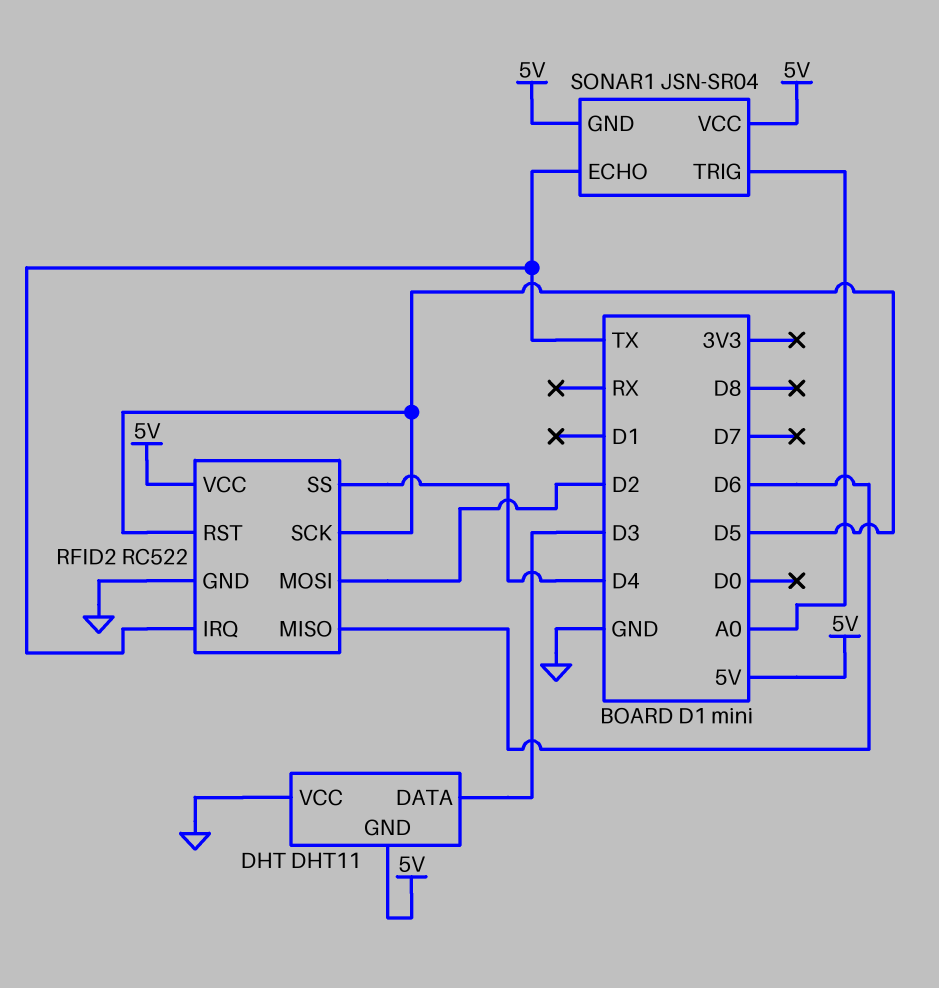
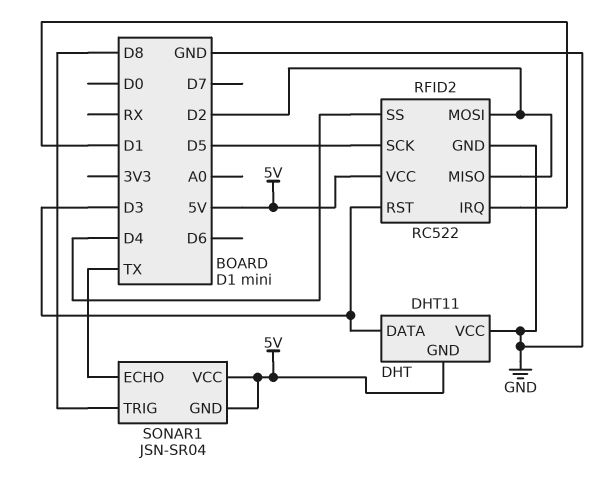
RFID2 pin IRQ: TX -> D1
RFID2 pin MISO: D6 -> D2
RFID2 pin RST: D5 -> D3
SONAR1 pin TRIG: A0 -> D8

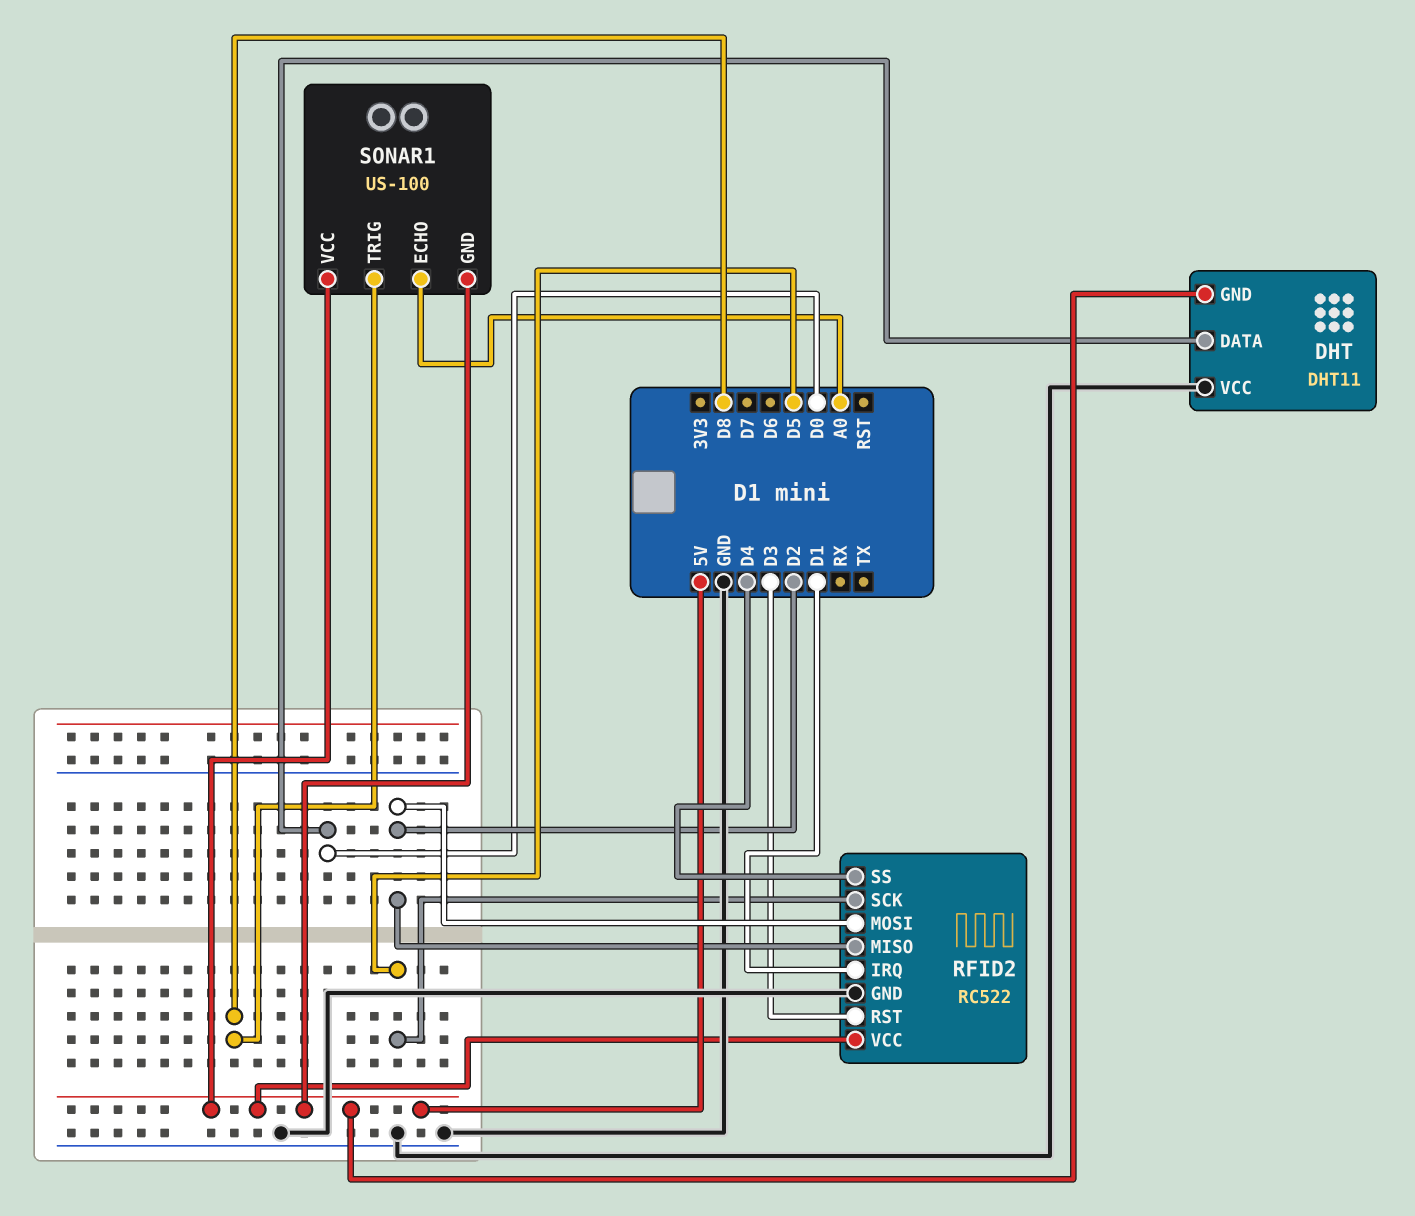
DHT pin DATA: D3 -> D0
SONAR1: JSN-SR04 -> US-100
SONAR1 pin ECHO: TX -> A0

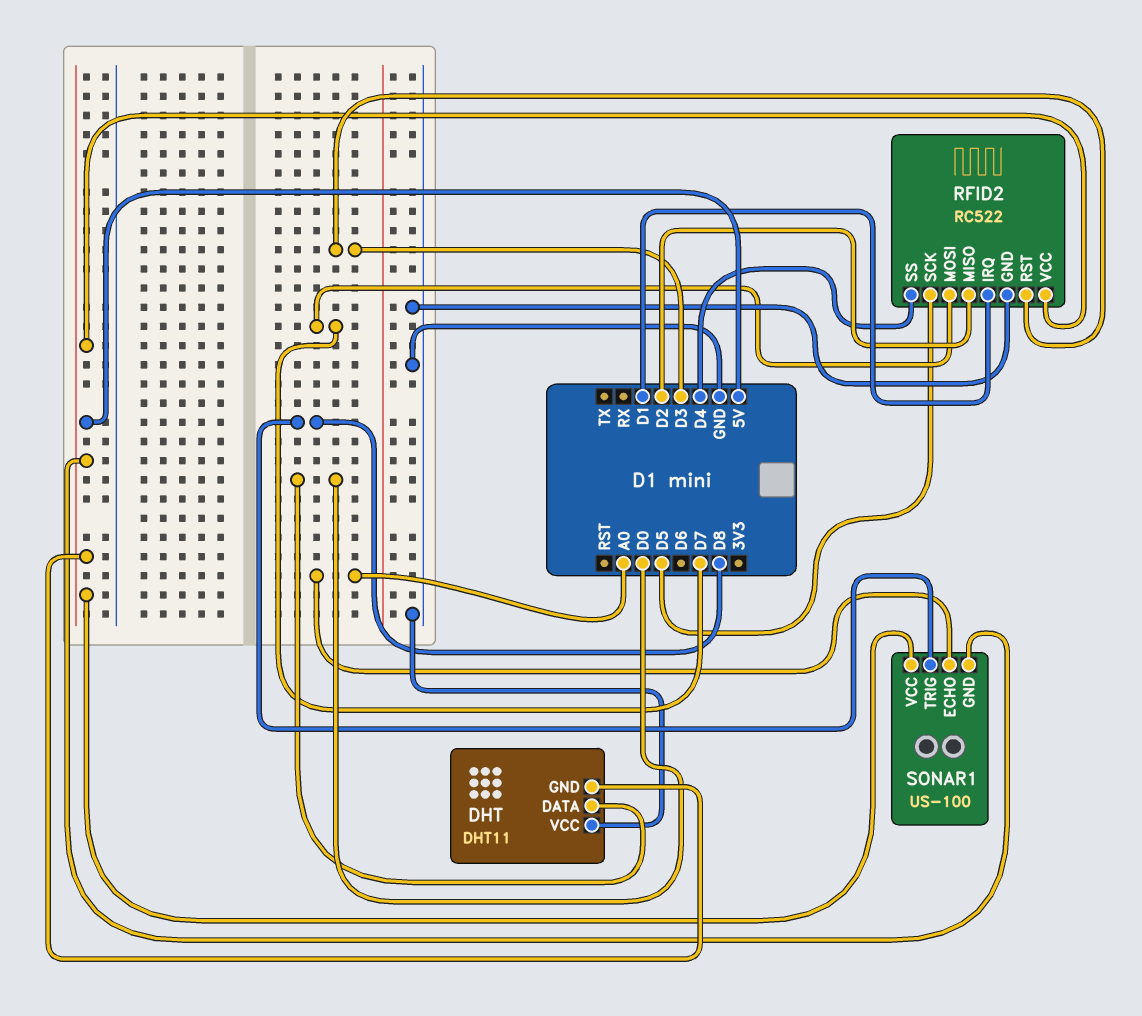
RFID2 pin MOSI: D2 -> D7

